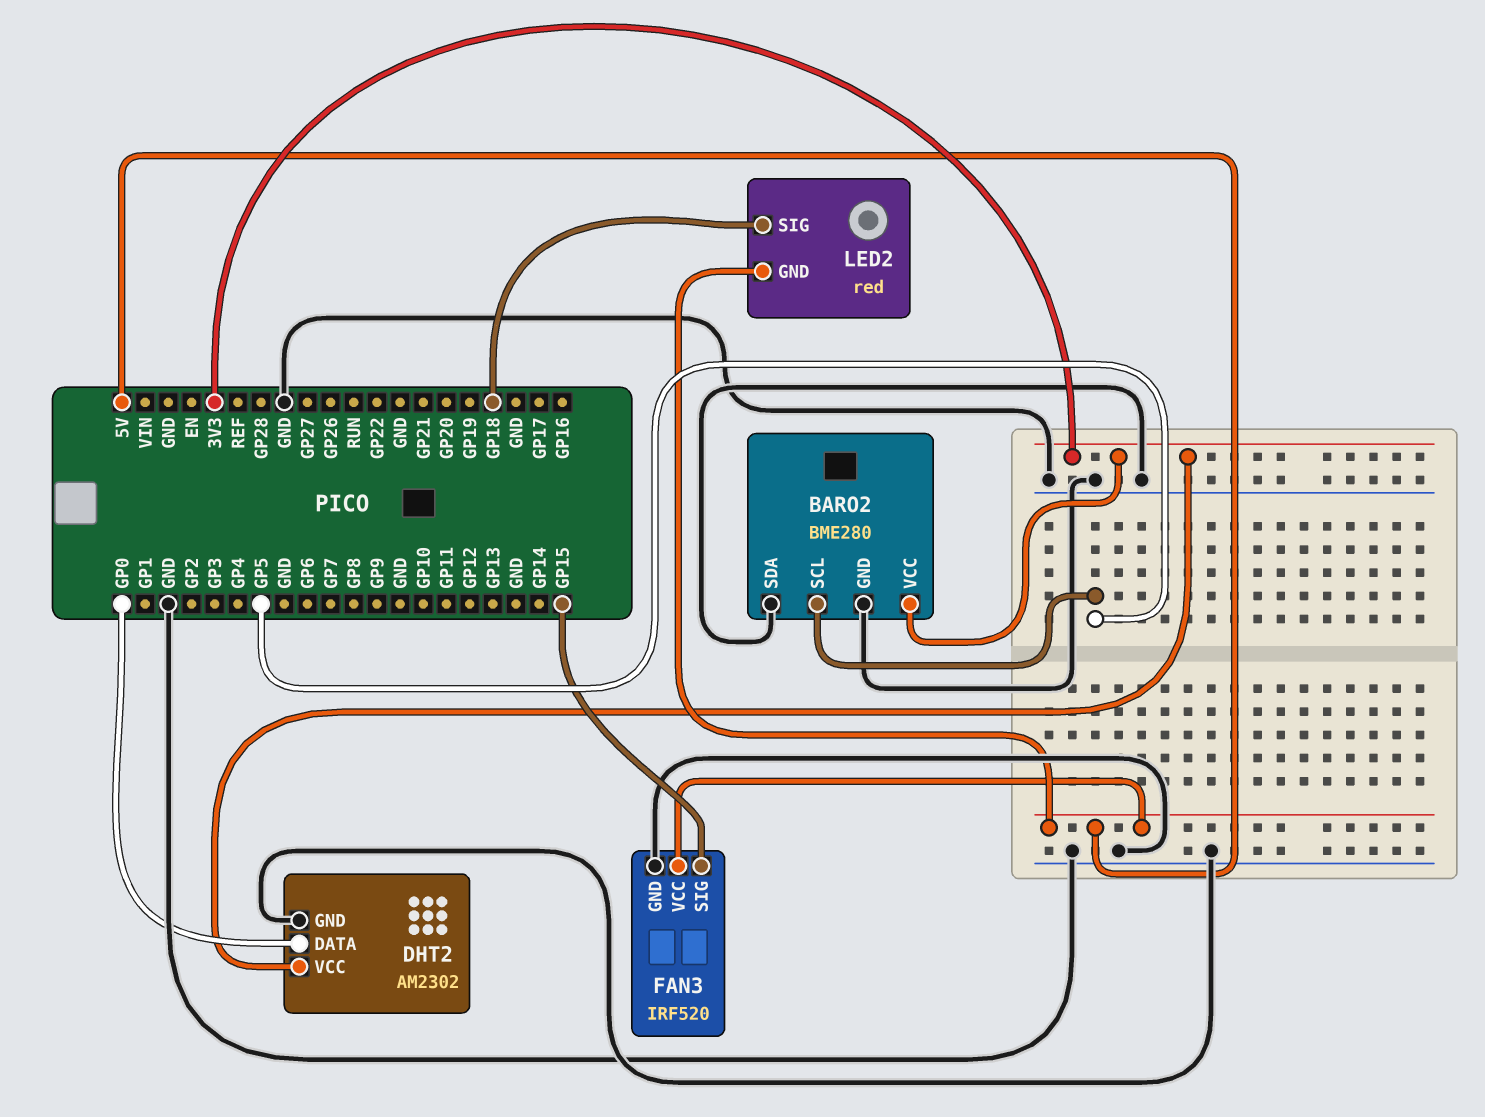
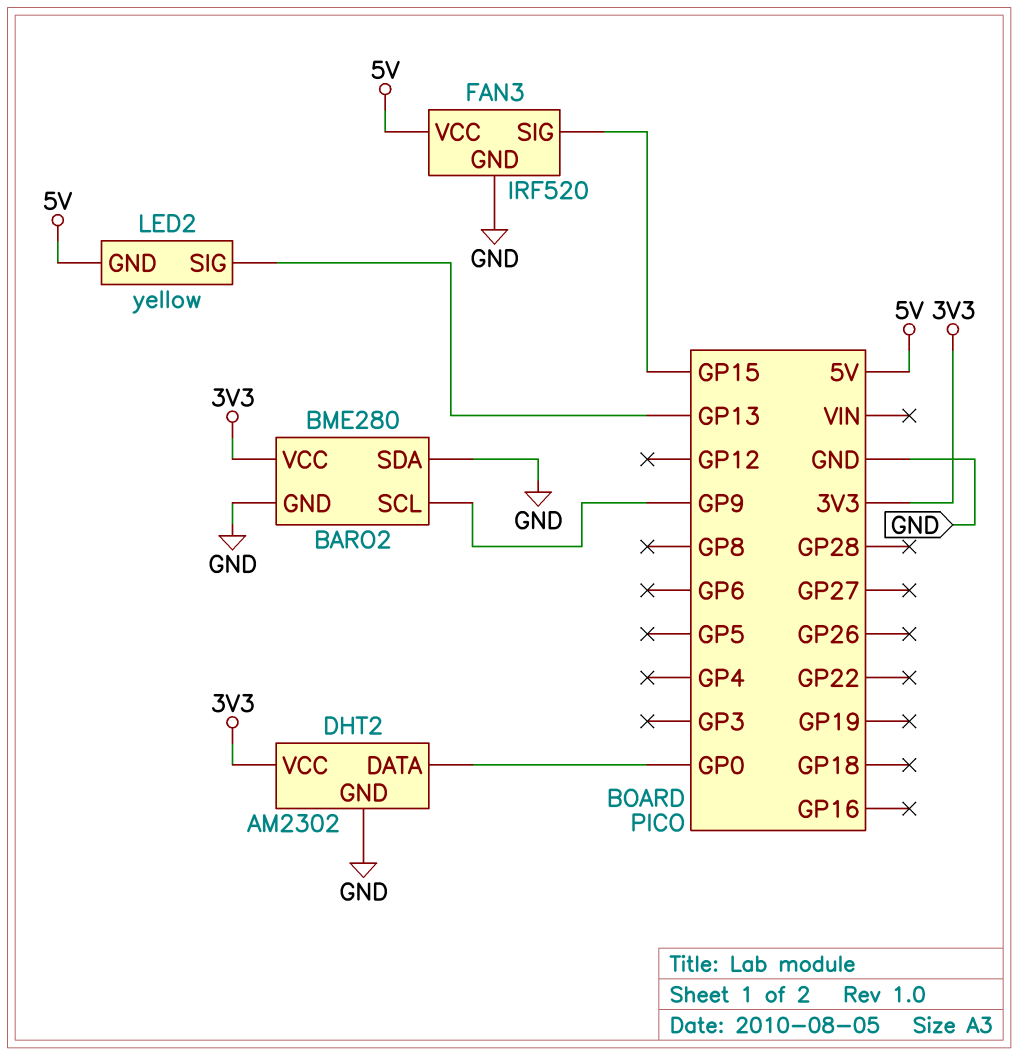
BARO2 pin SCL: GP5 -> GP9
LED2: red -> yellow
LED2 pin SIG: GP18 -> GP13

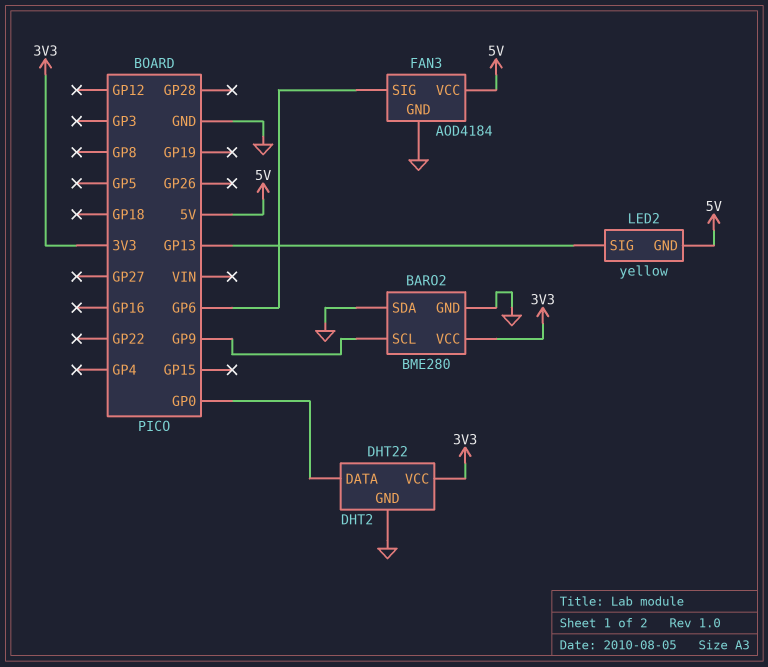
DHT2: AM2302 -> DHT22
FAN3: IRF520 -> AOD4184
FAN3 pin SIG: GP15 -> GP6

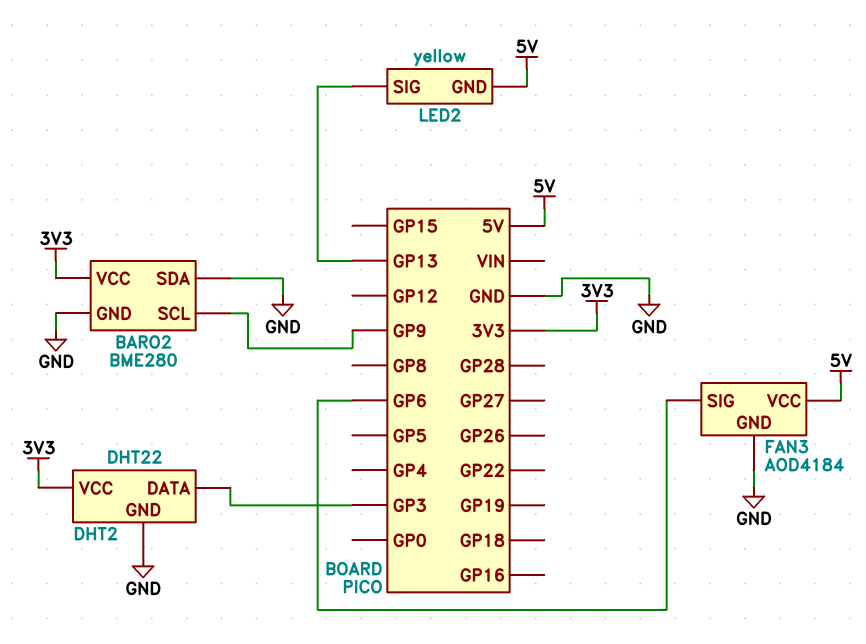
DHT2 pin DATA: GP0 -> GP3

